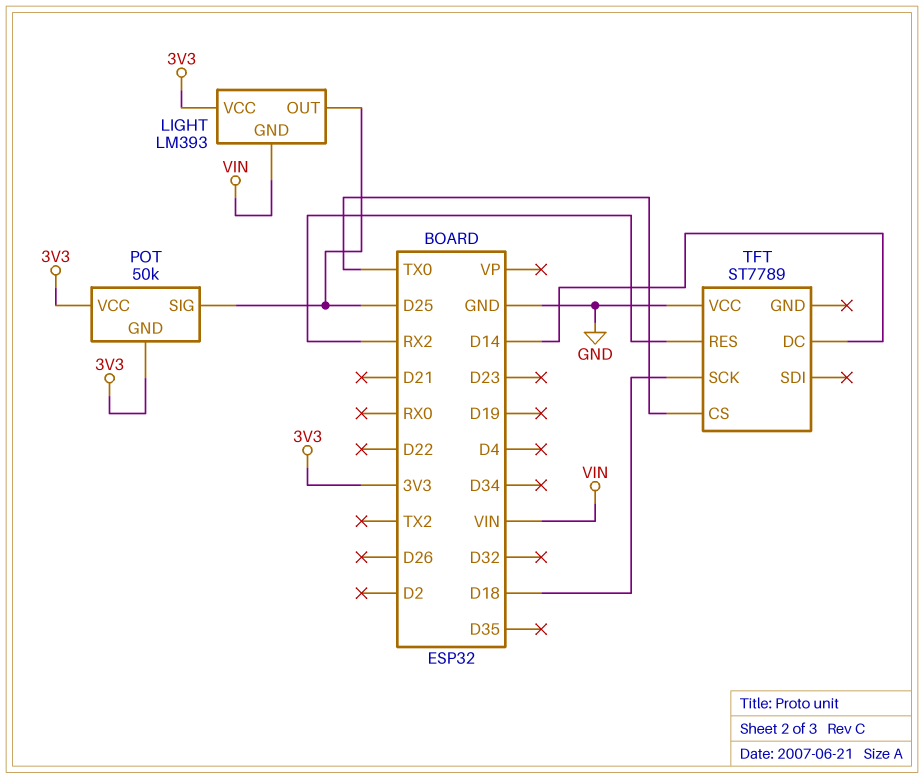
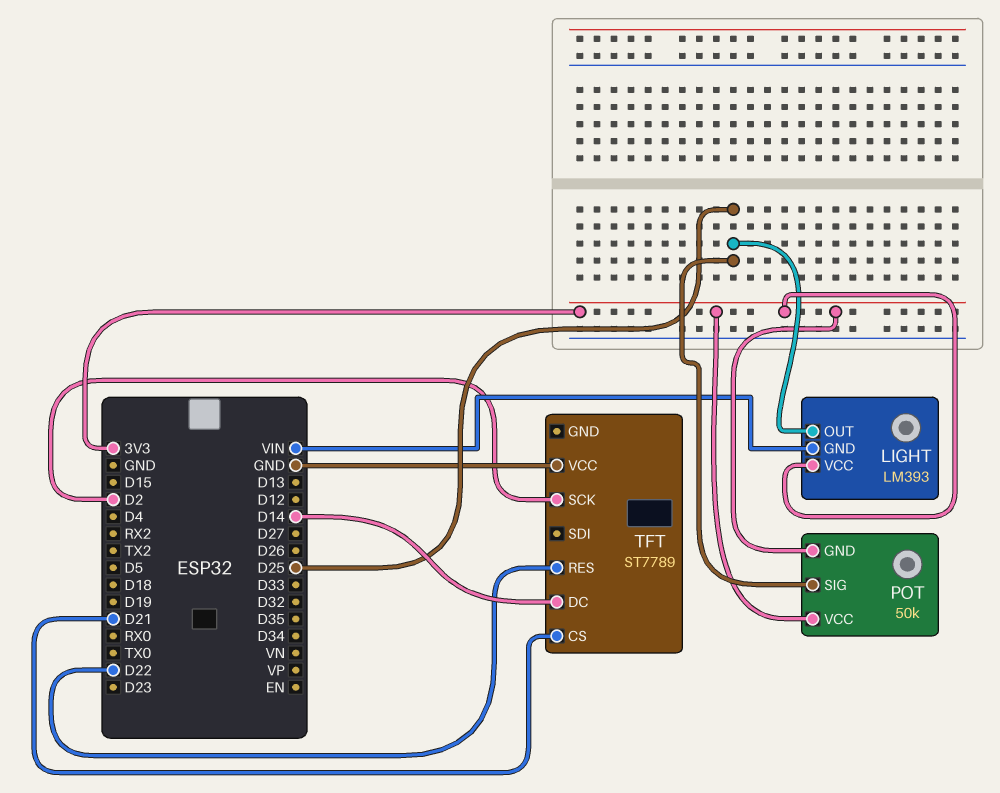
TFT pin CS: TX0 -> D21
TFT pin RES: RX2 -> D22
TFT pin SCK: D18 -> D2

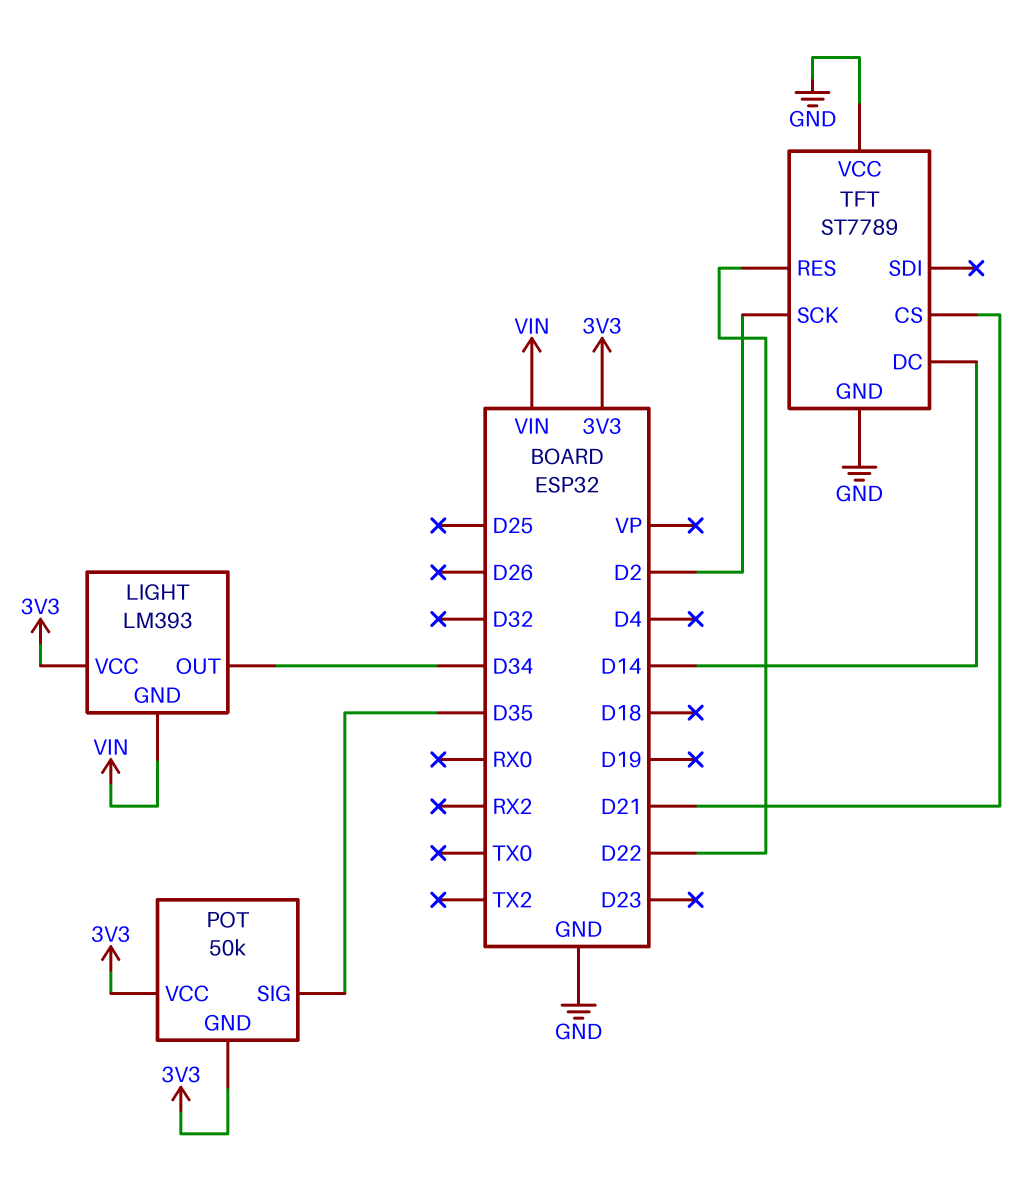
LIGHT pin OUT: D25 -> D34
POT pin SIG: D25 -> D35
TFT pin GND: none -> GND

